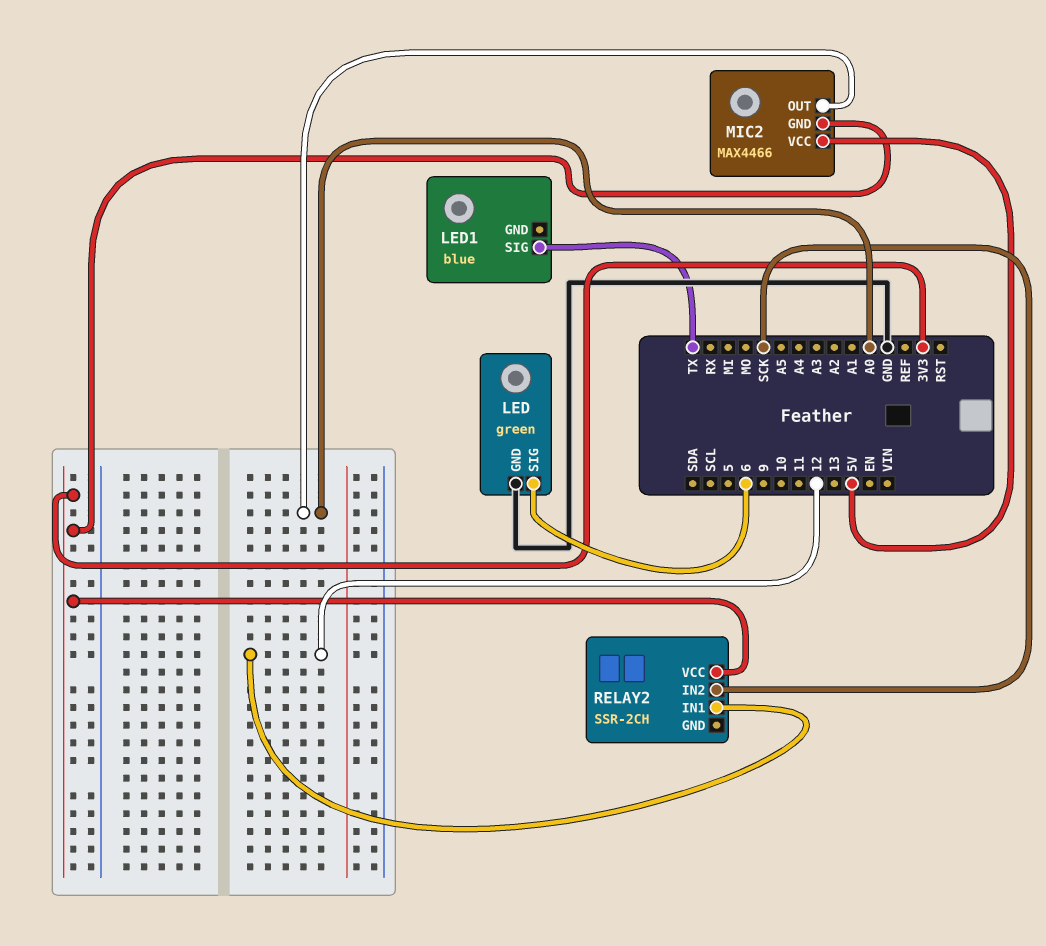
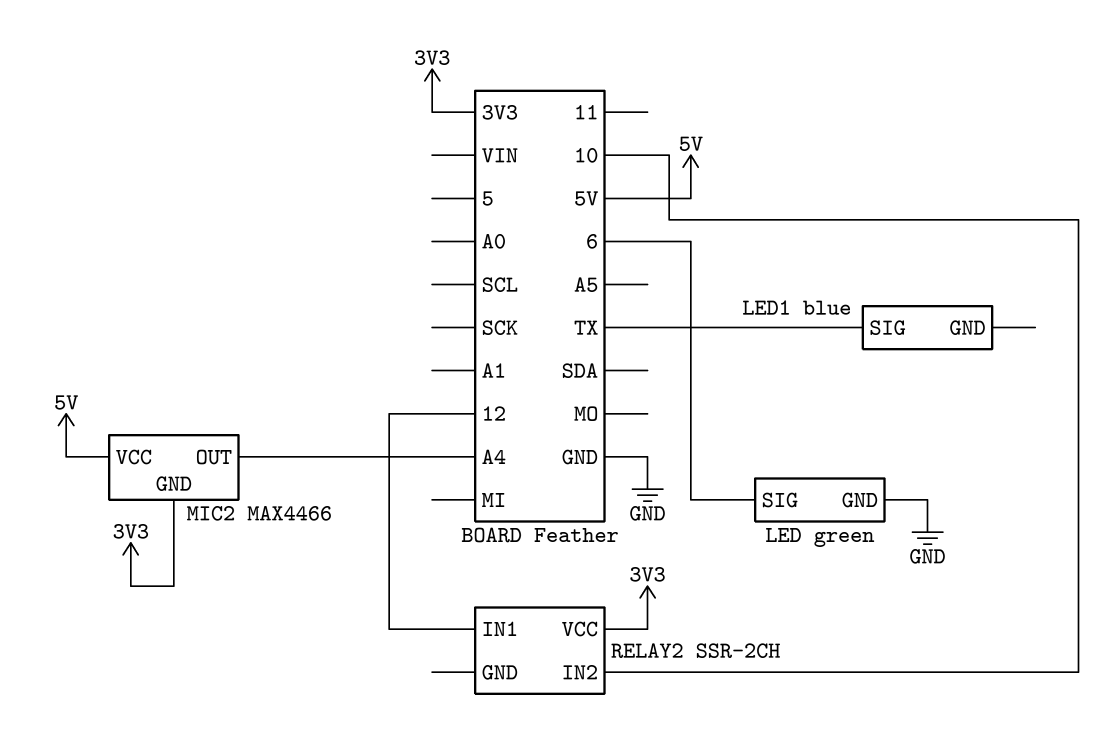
MIC2 pin OUT: A0 -> A4
RELAY2 pin IN2: SCK -> 10

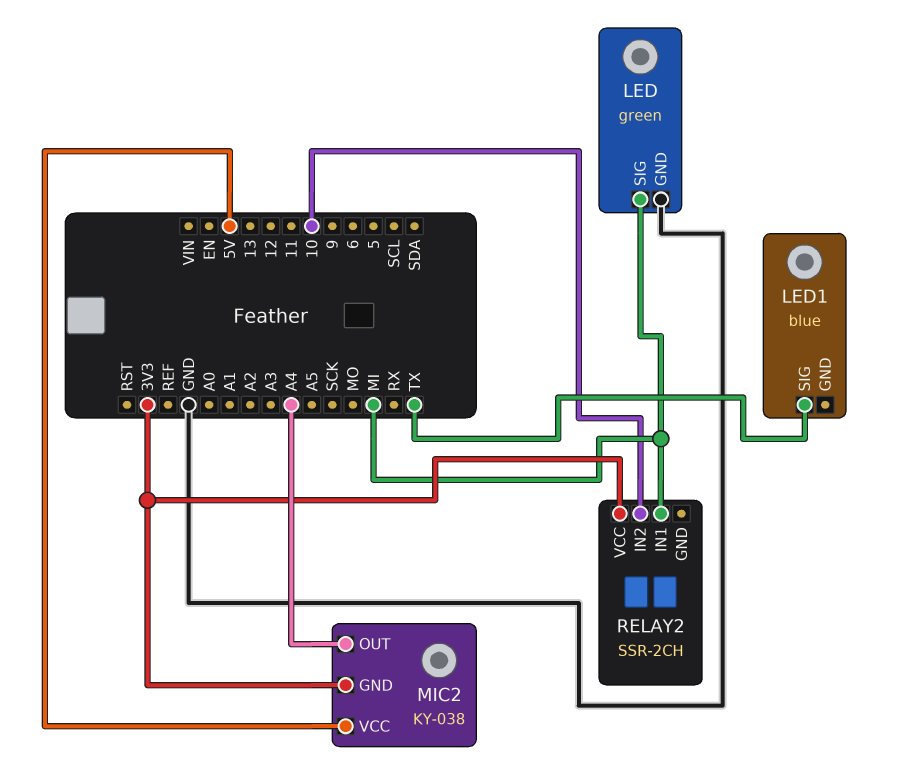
LED pin SIG: 6 -> MI
MIC2: MAX4466 -> KY-038
RELAY2 pin IN1: 12 -> MI

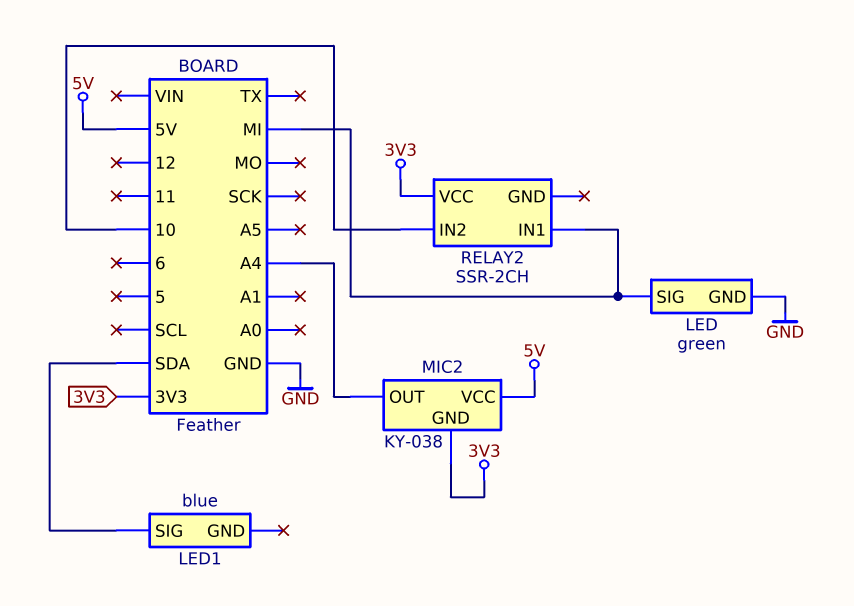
LED1 pin SIG: TX -> SDA

